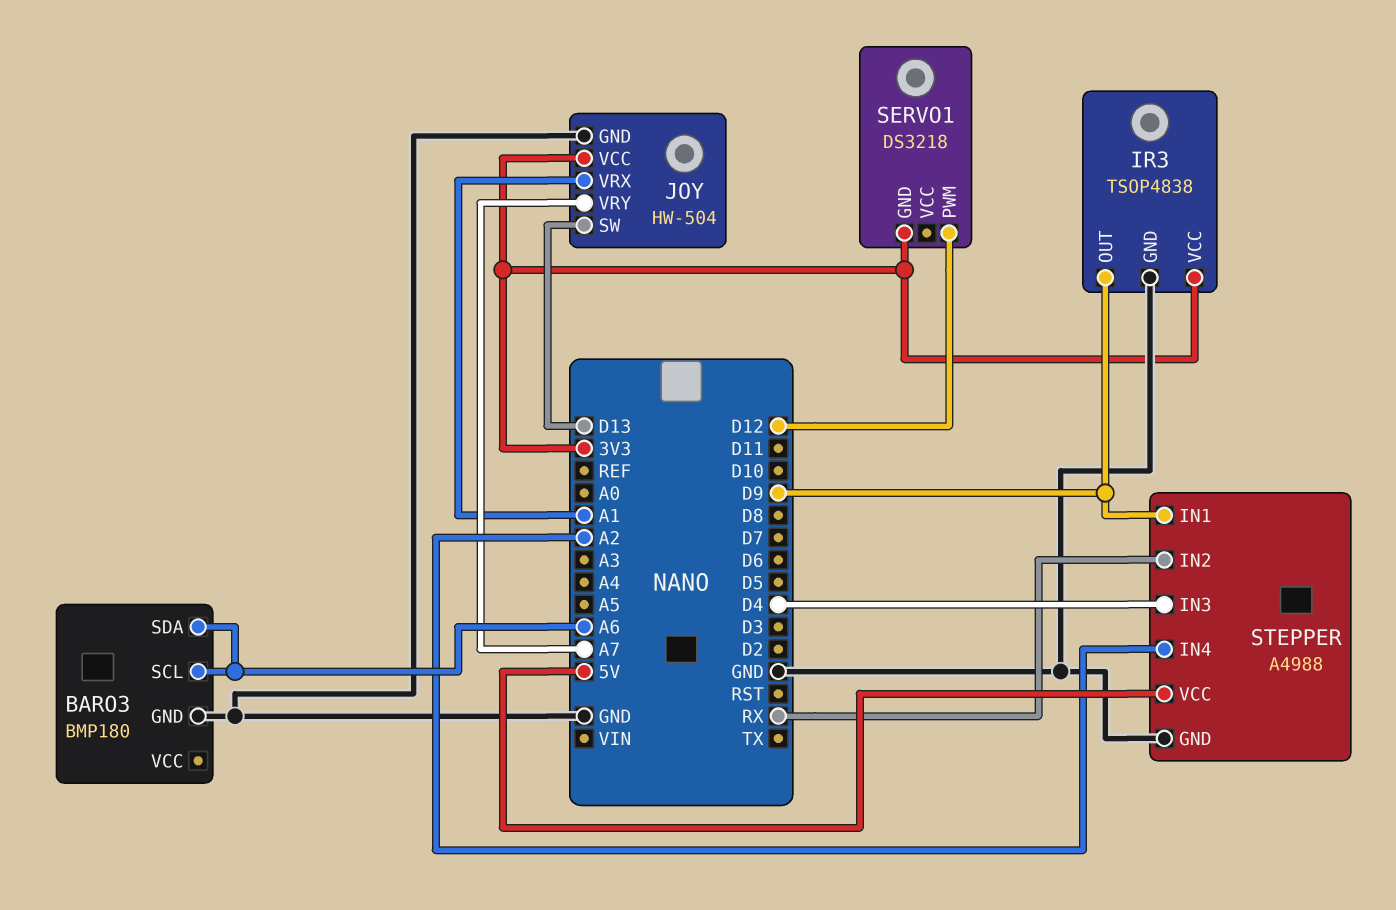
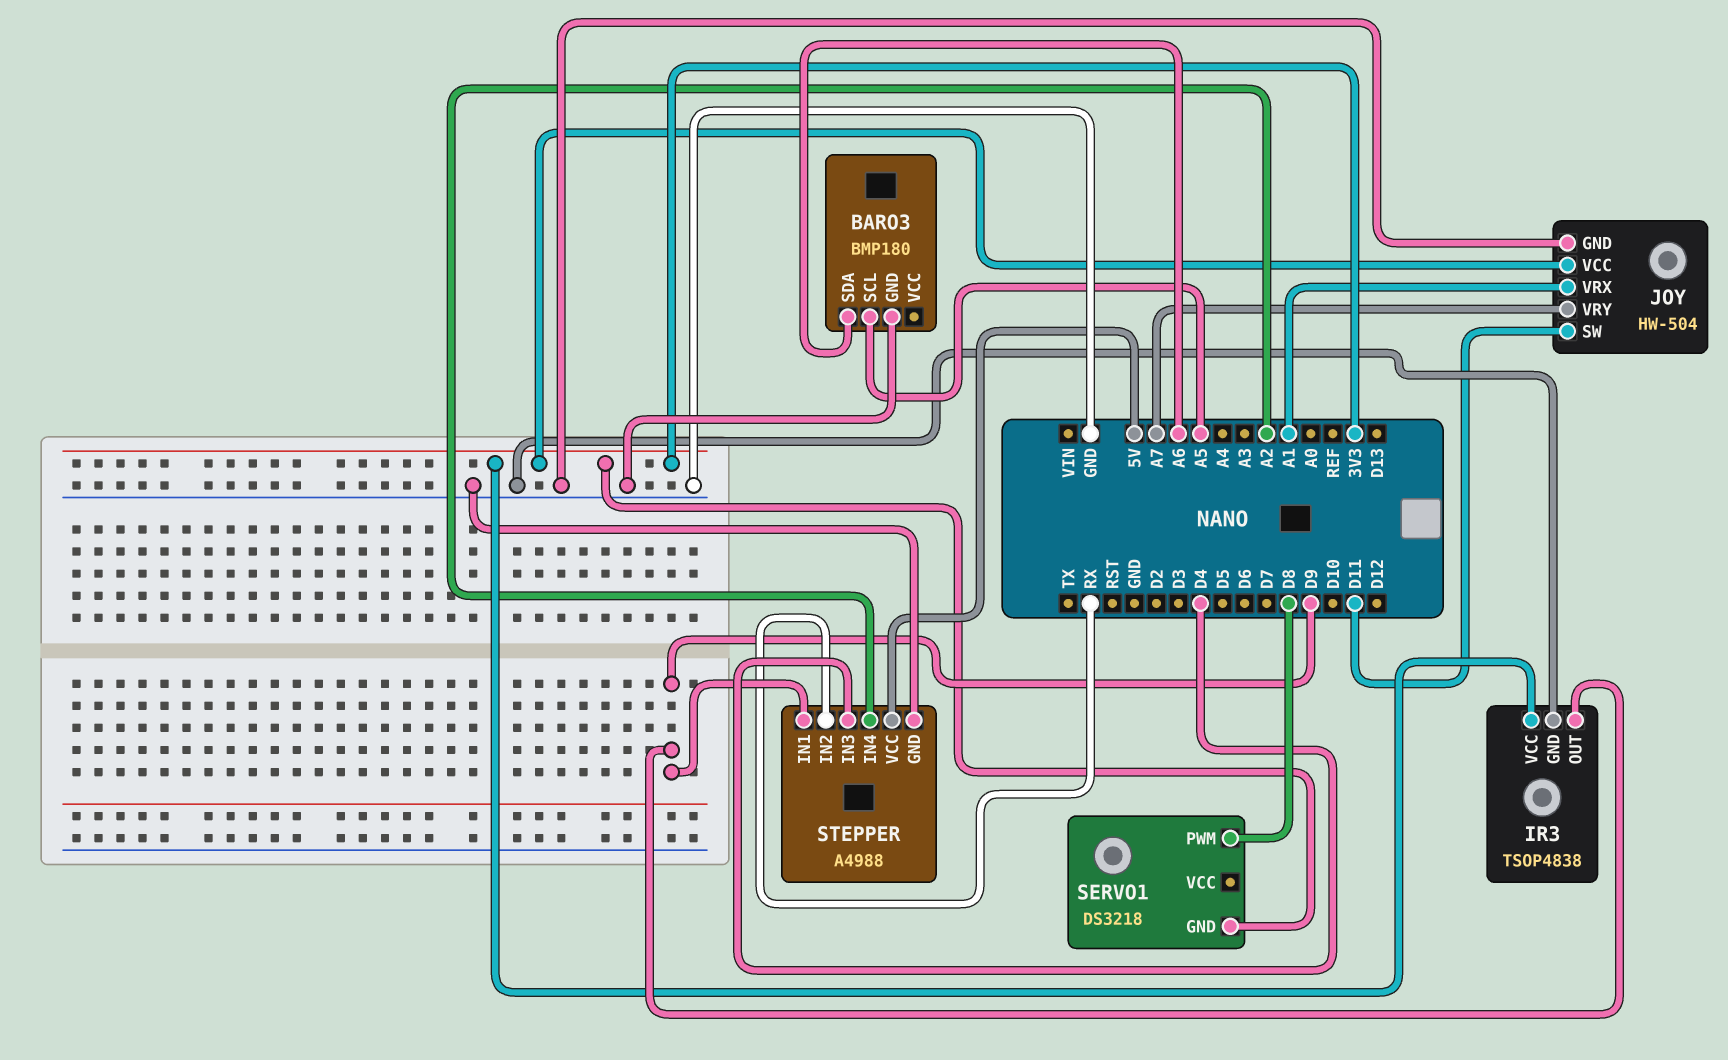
BARO3 pin SCL: A6 -> A5
JOY pin SW: D13 -> D11
SERVO1 pin PWM: D12 -> D8

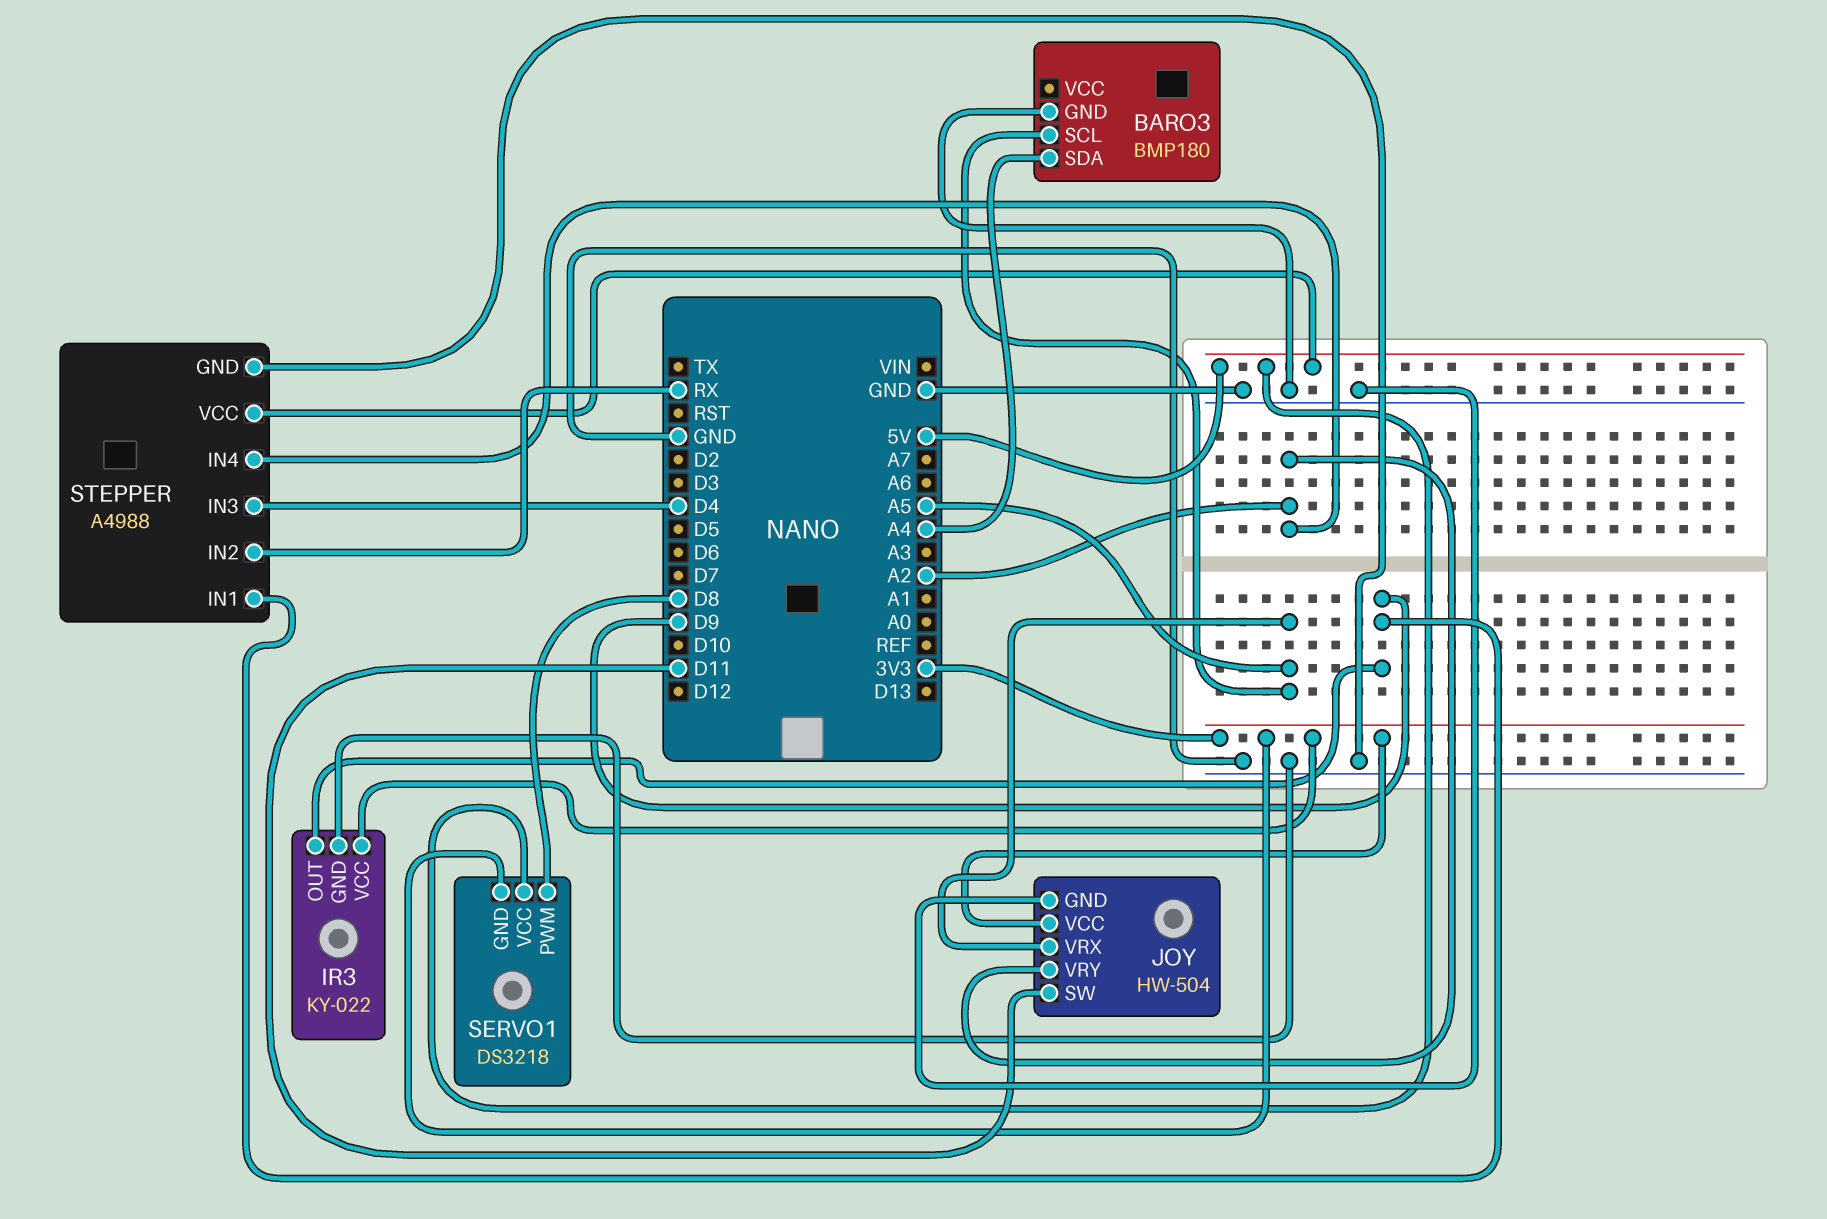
BARO3 pin SDA: A6 -> A4
IR3: TSOP4838 -> KY-022
JOY pin VRX: A1 -> A5
JOY pin VRY: A7 -> A2
SERVO1 pin VCC: none -> 5V

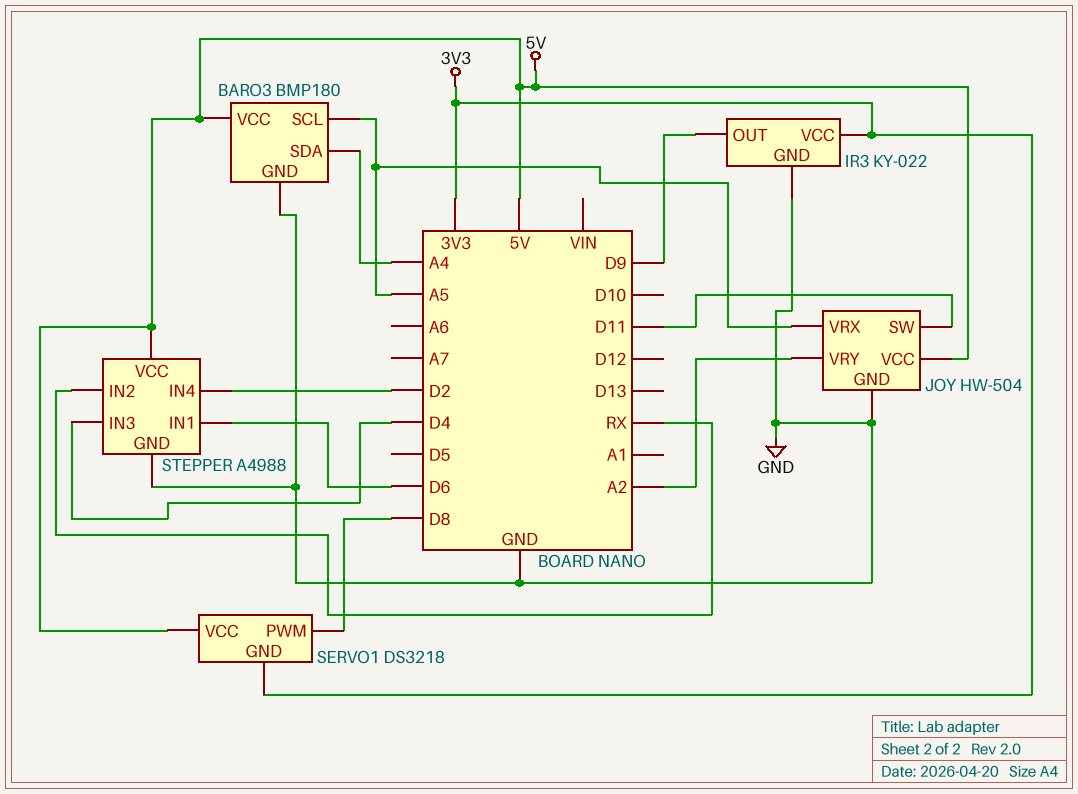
BARO3 pin VCC: none -> 5V
JOY pin VCC: 3V3 -> 5V
STEPPER pin IN1: D9 -> D6
STEPPER pin IN4: A2 -> D2

